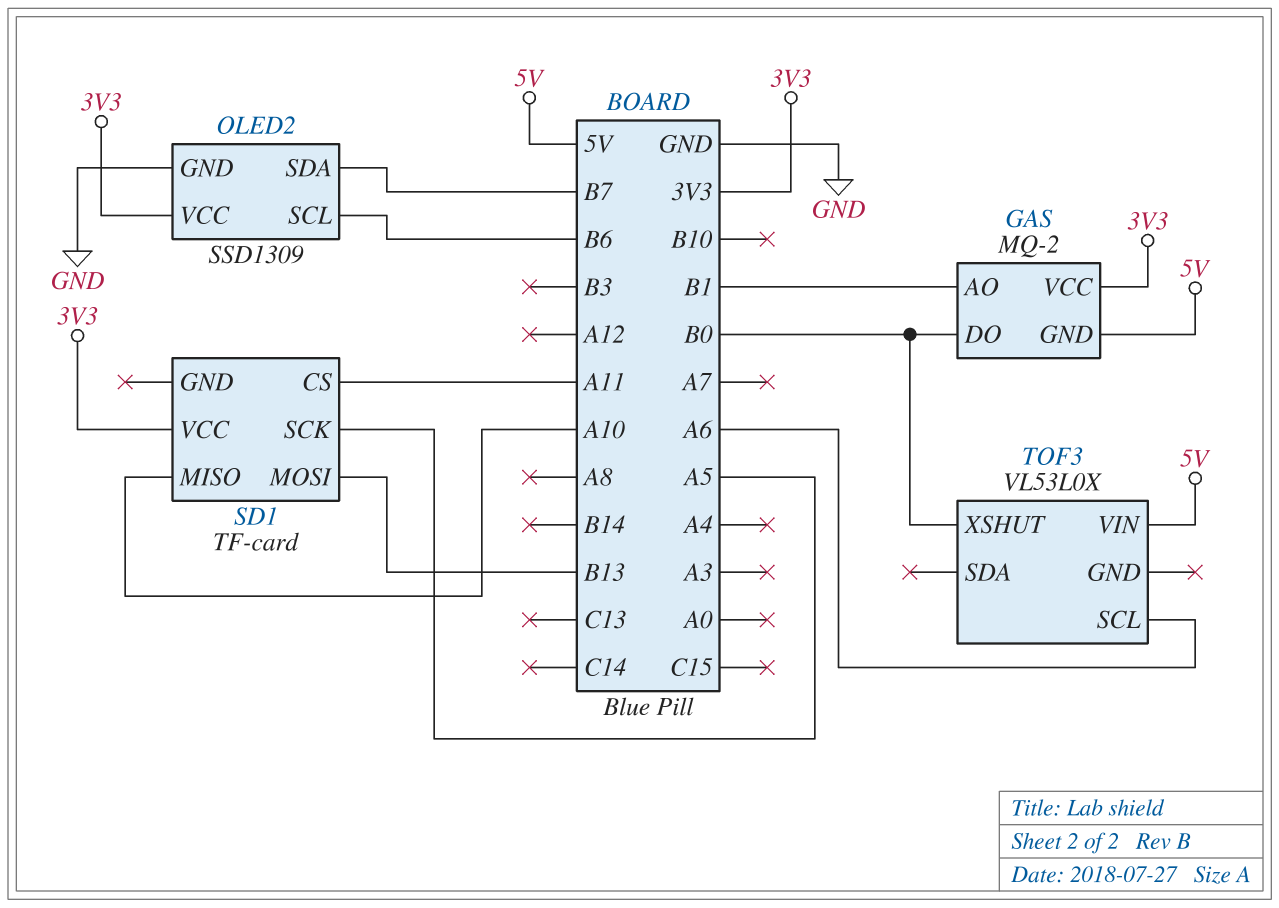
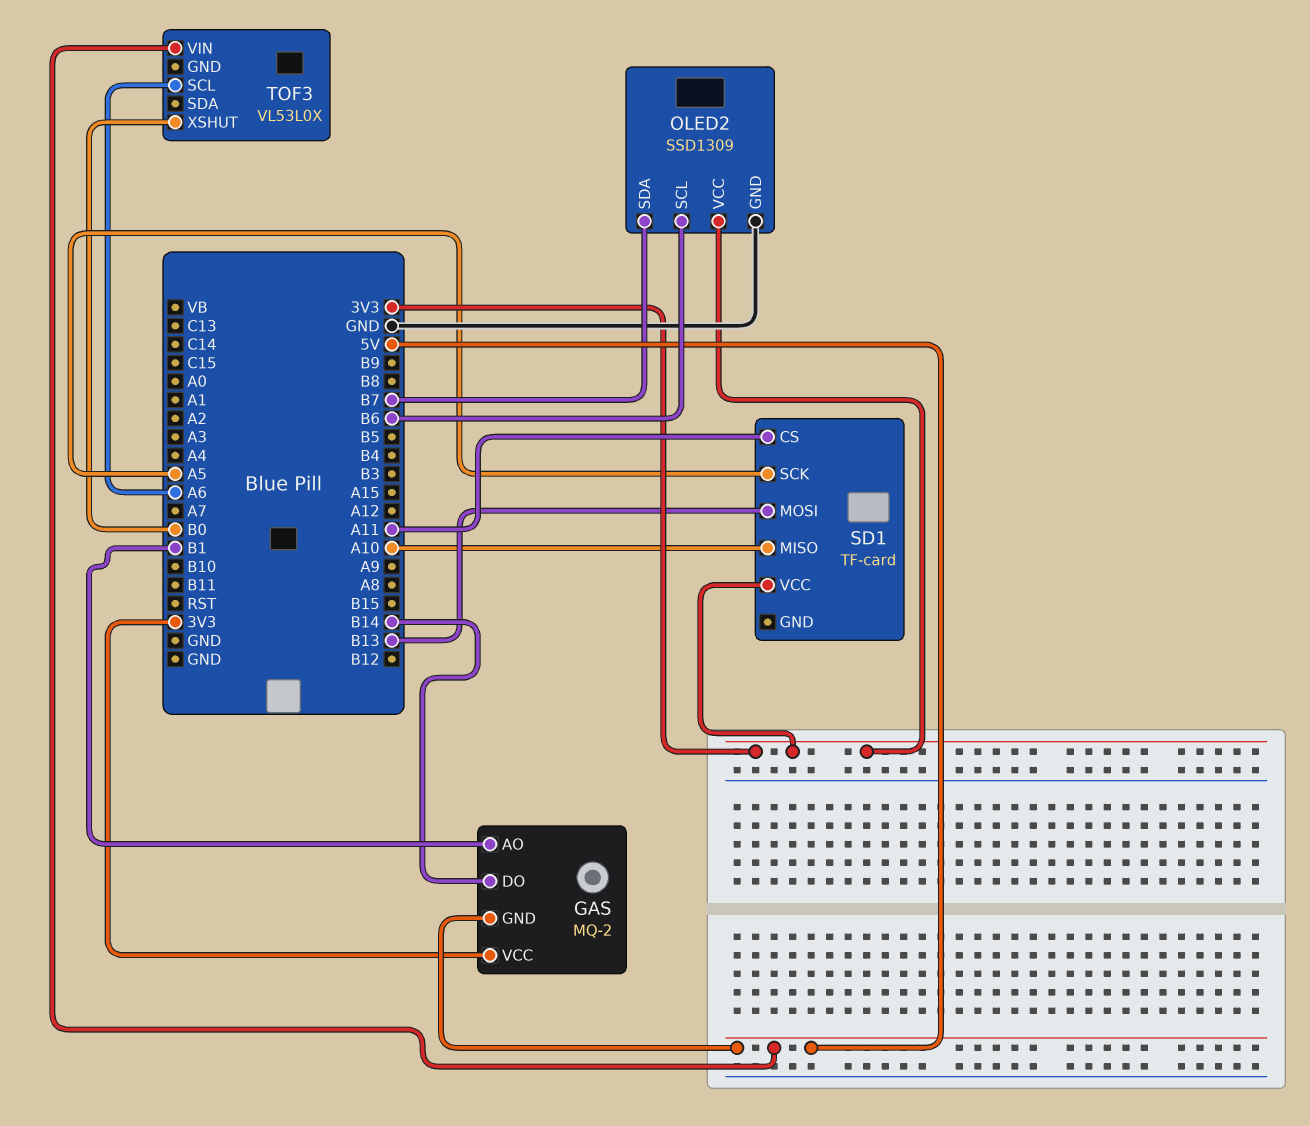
GAS pin DO: B0 -> B14

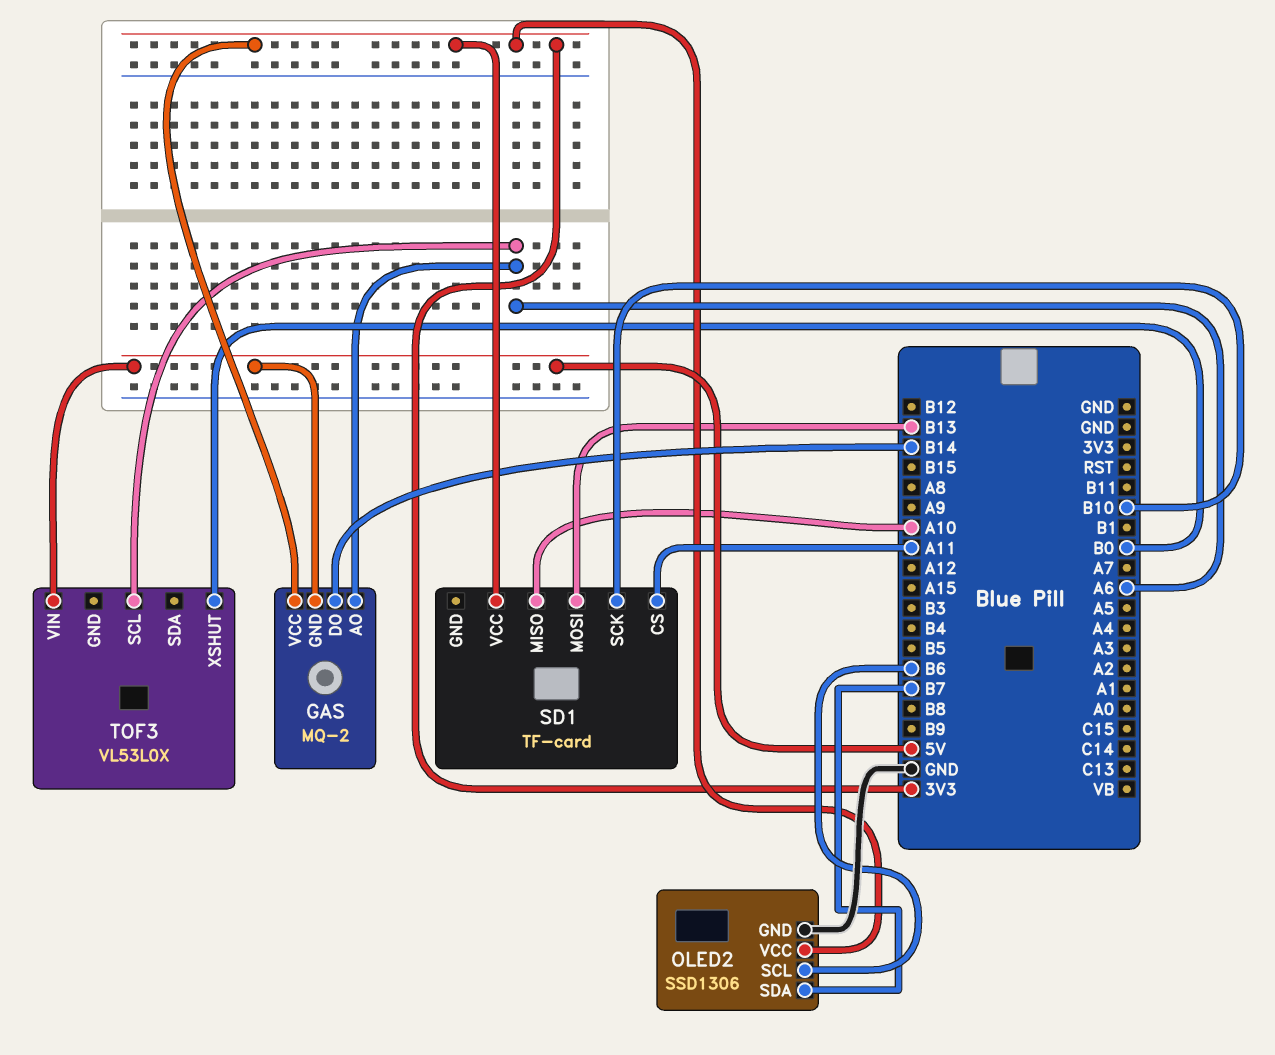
GAS pin AO: B1 -> A6
OLED2: SSD1309 -> SSD1306
SD1 pin SCK: A5 -> B10

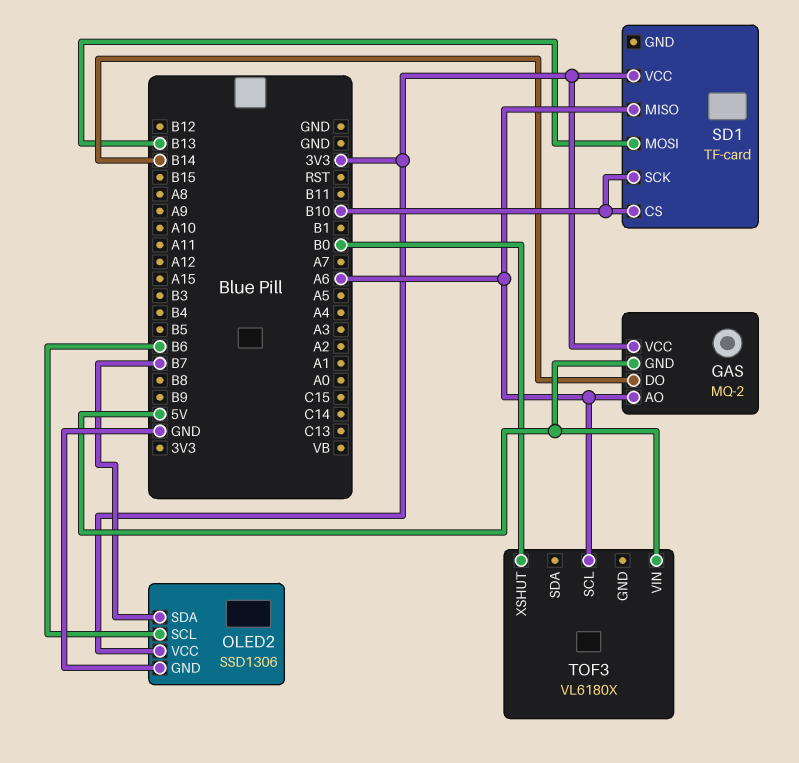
SD1 pin CS: A11 -> B10
SD1 pin MISO: A10 -> A6
TOF3: VL53L0X -> VL6180X

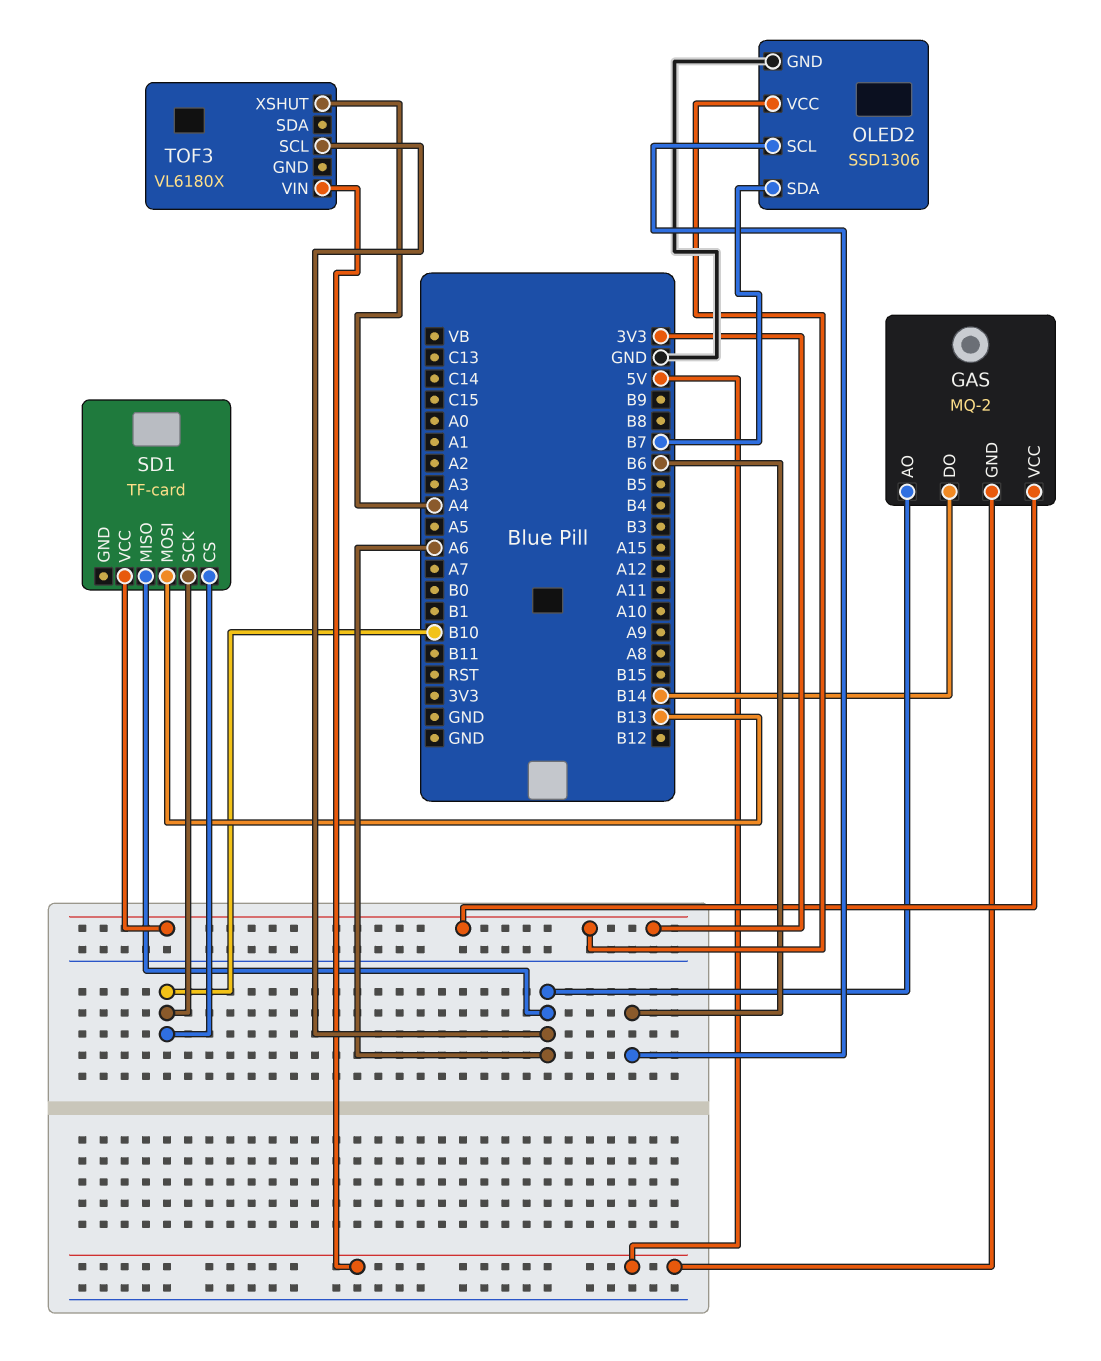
TOF3 pin XSHUT: B0 -> A4

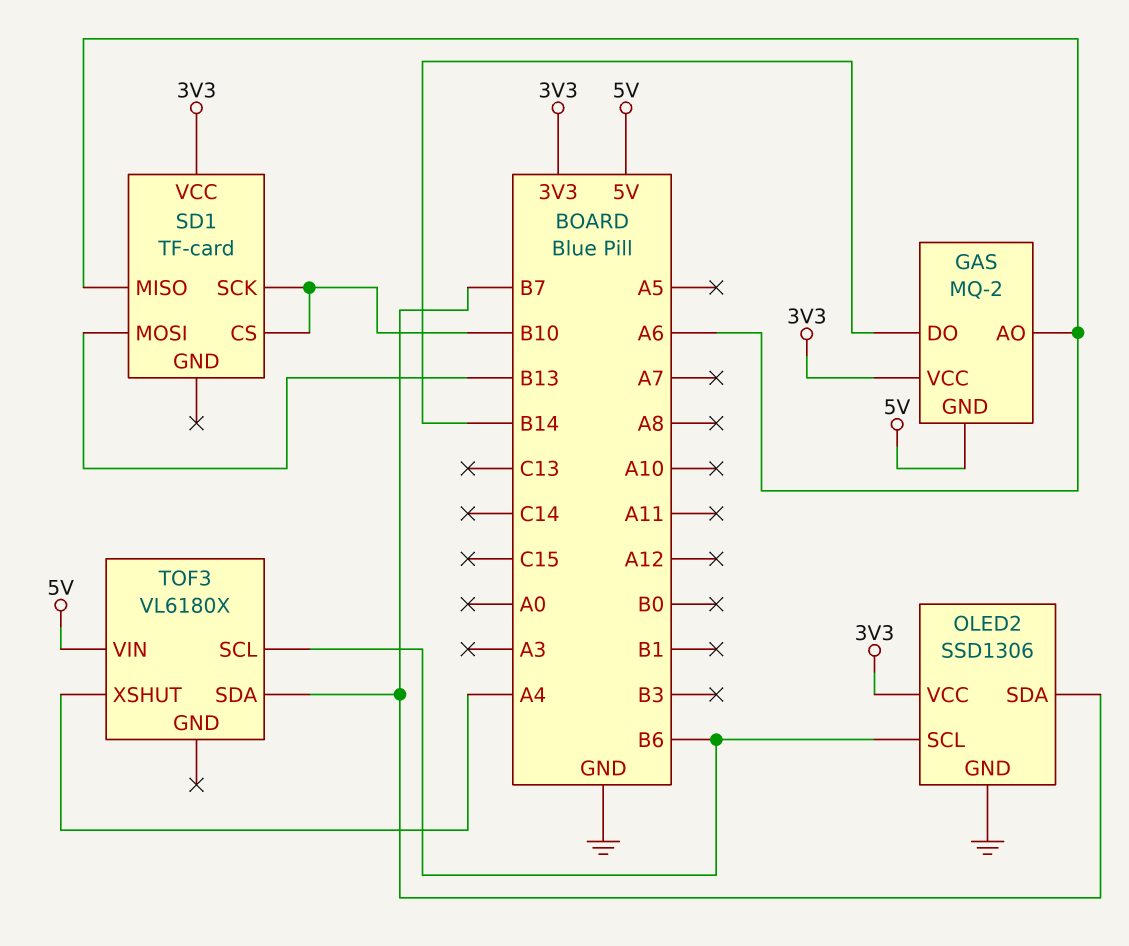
TOF3 pin SCL: A6 -> B6
TOF3 pin SDA: none -> B7

